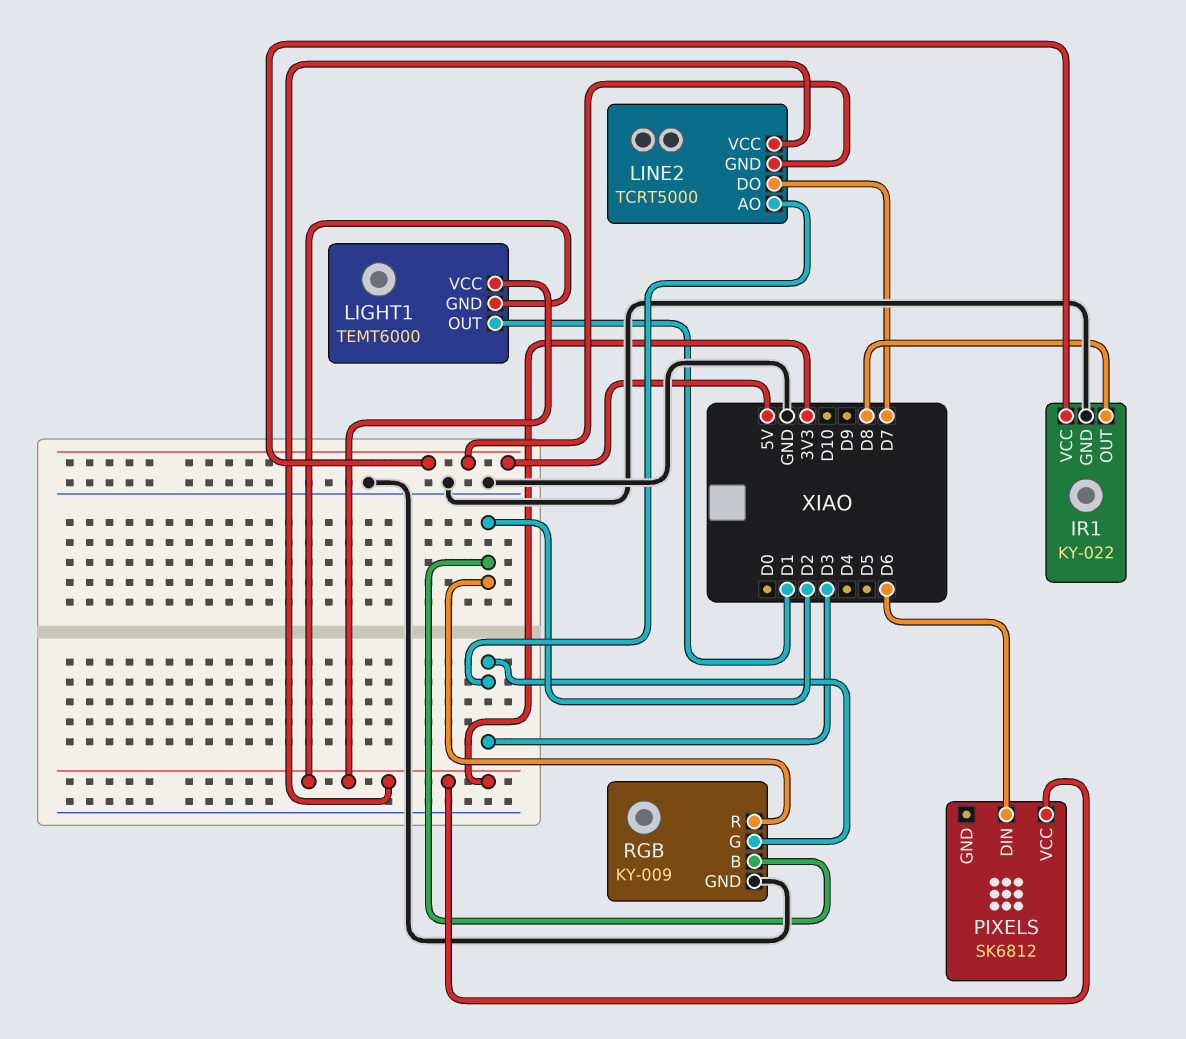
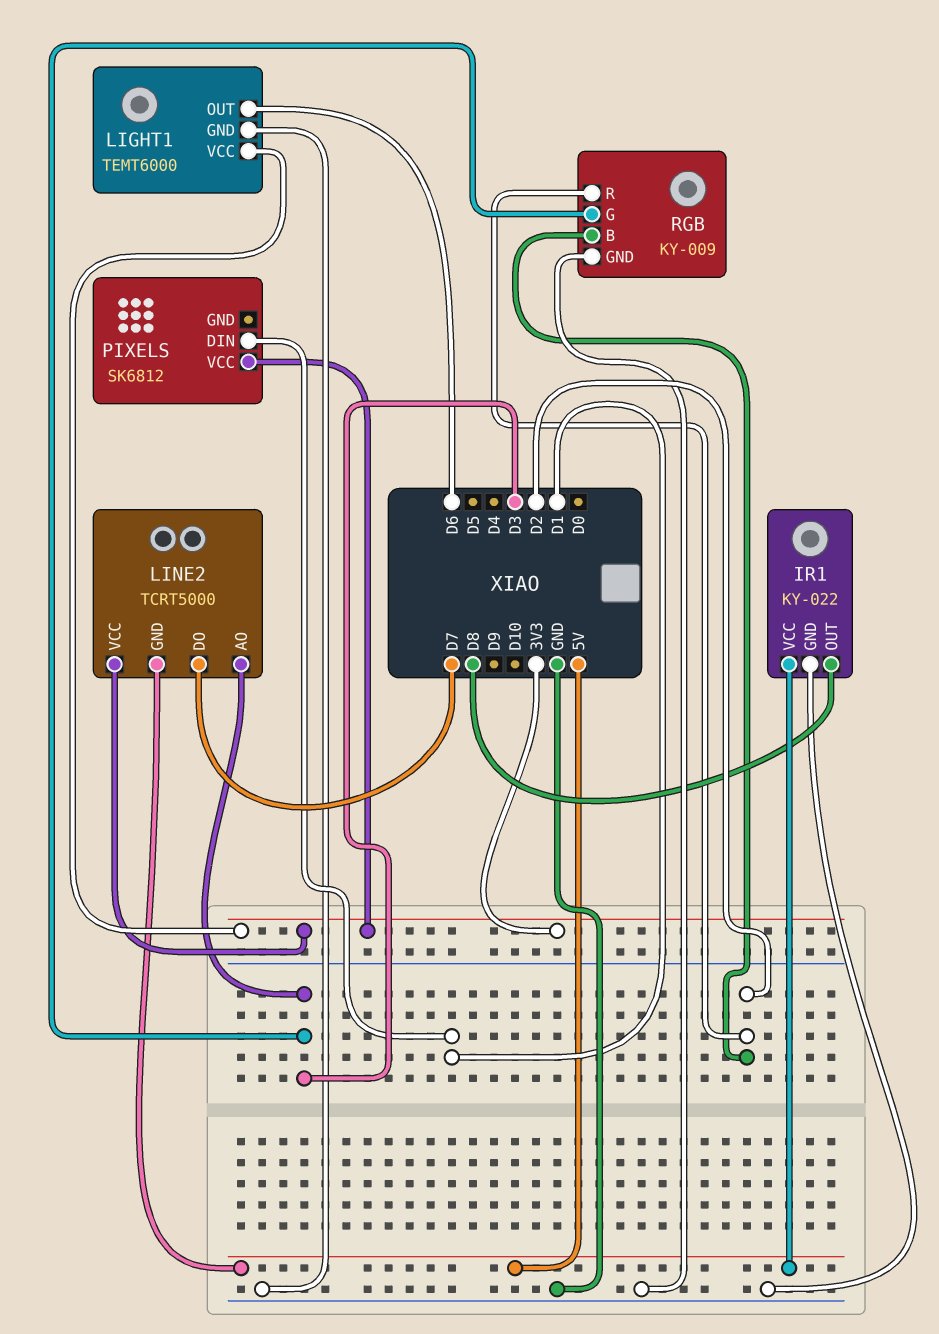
LIGHT1 pin GND: 3V3 -> GND
LIGHT1 pin OUT: D1 -> D6
PIXELS pin DIN: D6 -> D1

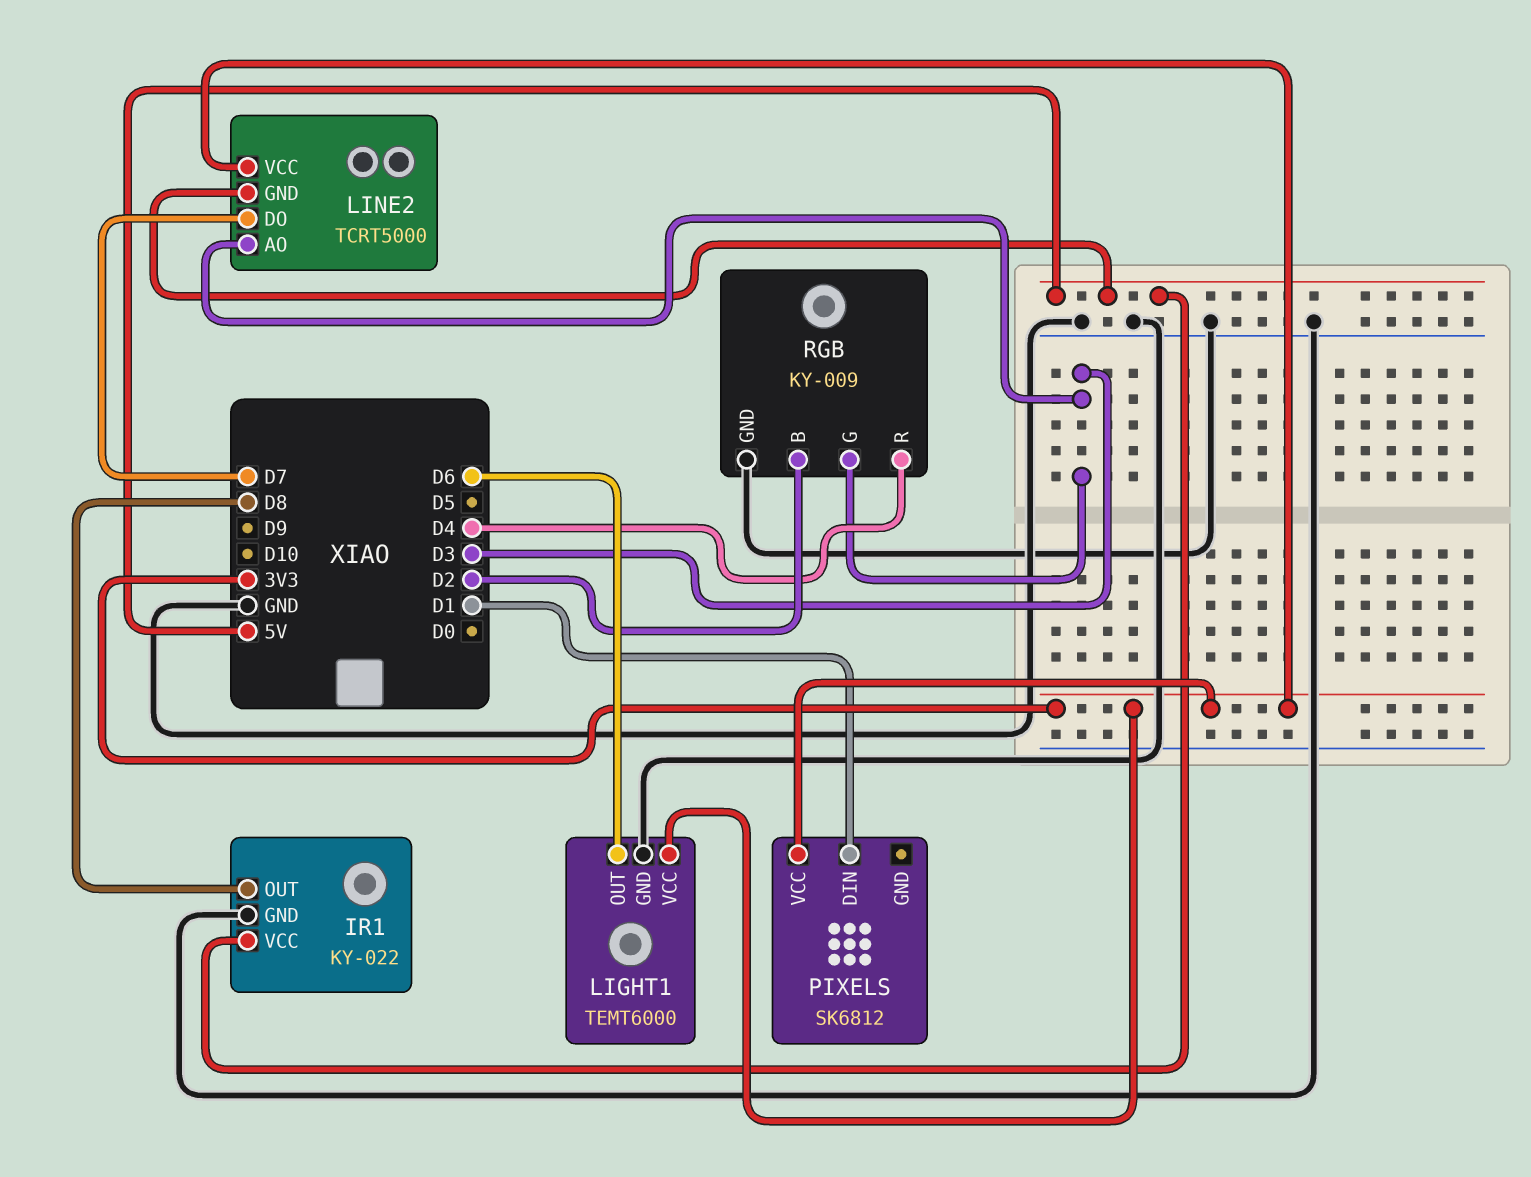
RGB pin R: D2 -> D4

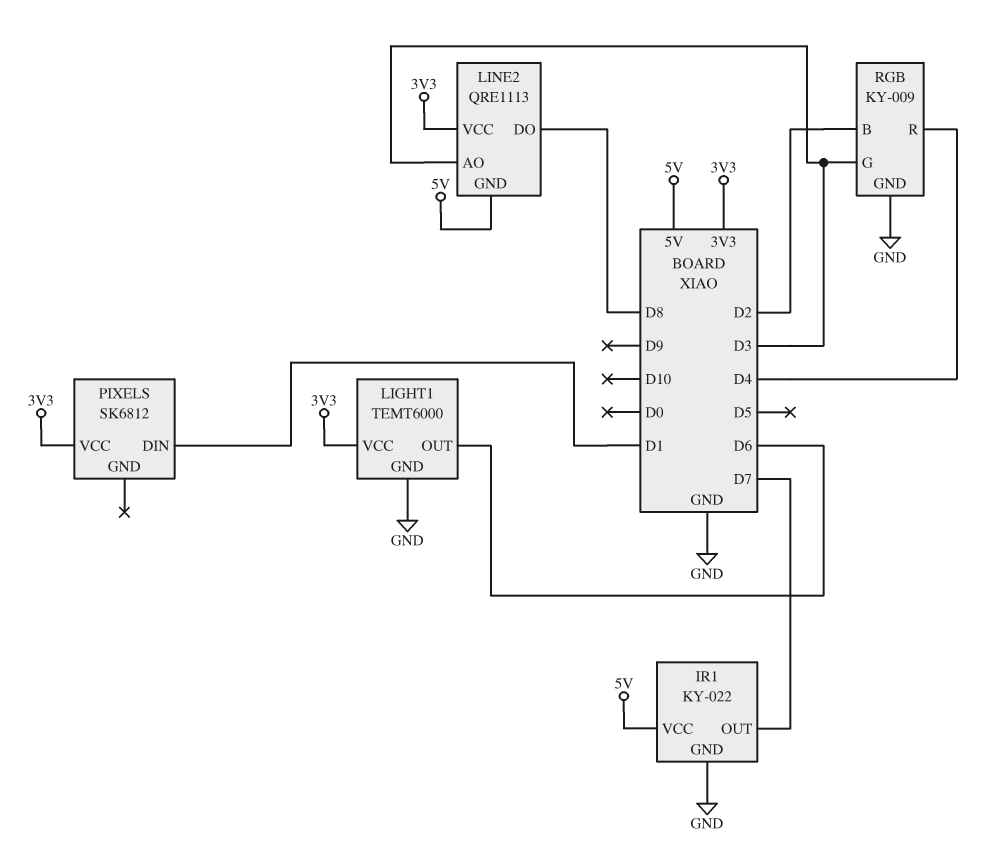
IR1 pin OUT: D8 -> D7
LINE2: TCRT5000 -> QRE1113
LINE2 pin DO: D7 -> D8

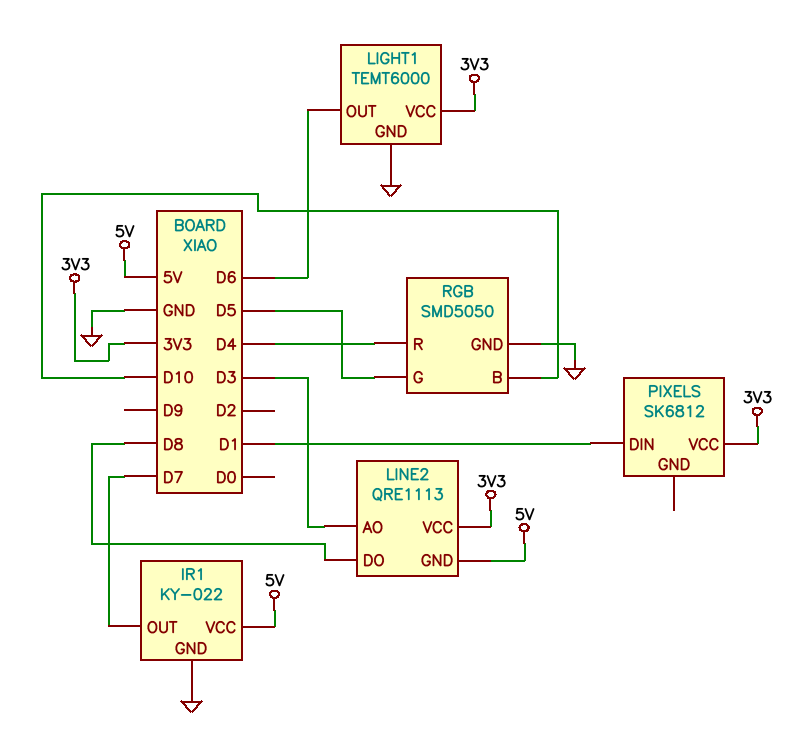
RGB: KY-009 -> SMD5050
RGB pin B: D2 -> D10
RGB pin G: D3 -> D5

